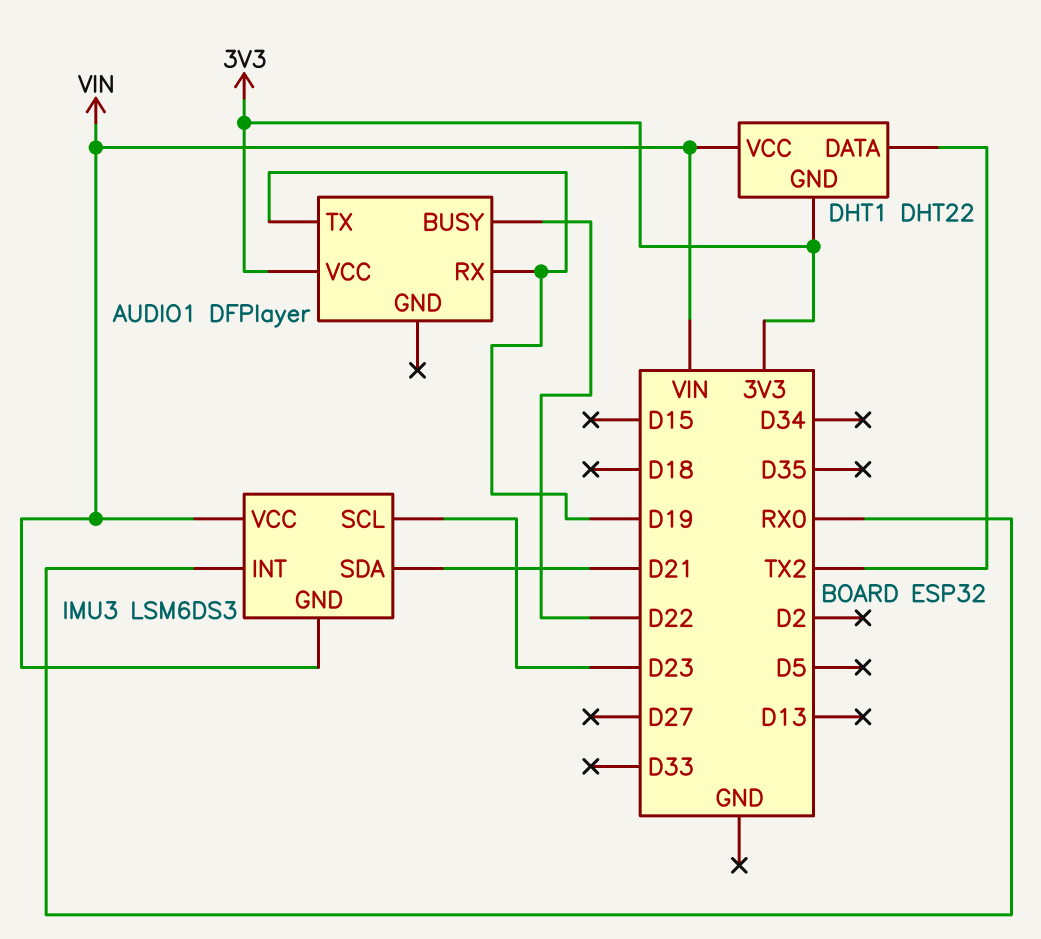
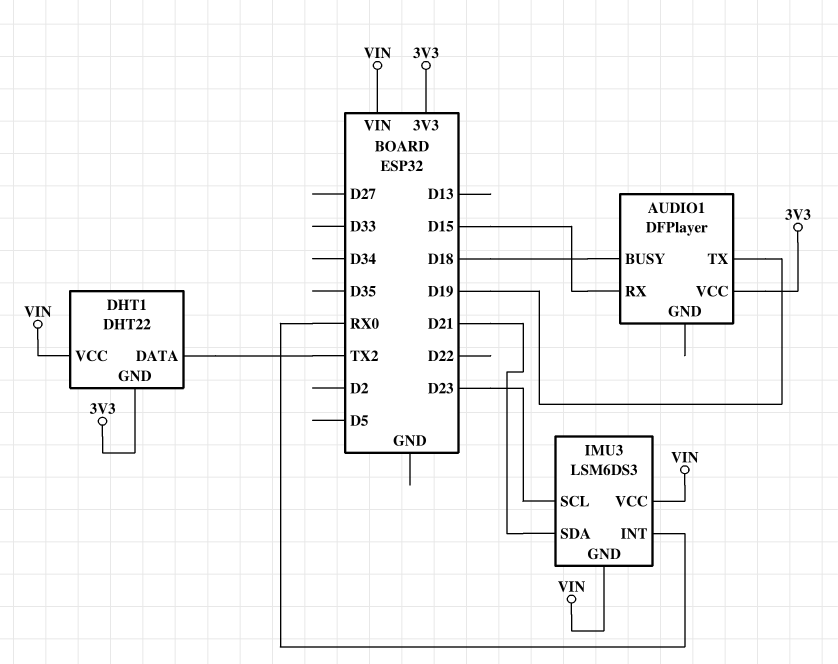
AUDIO1 pin BUSY: D22 -> D18
AUDIO1 pin RX: D19 -> D15

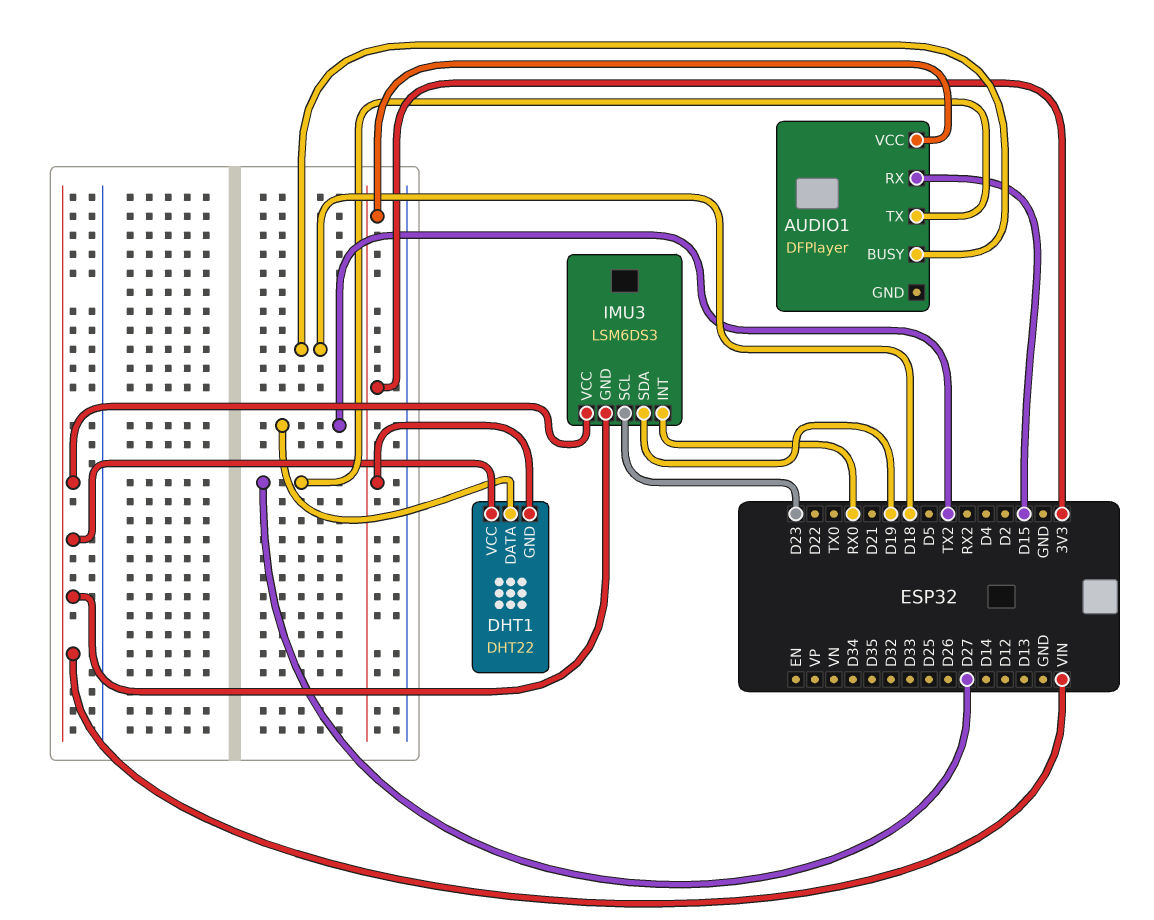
AUDIO1 pin TX: D19 -> D27
IMU3 pin SDA: D21 -> D19

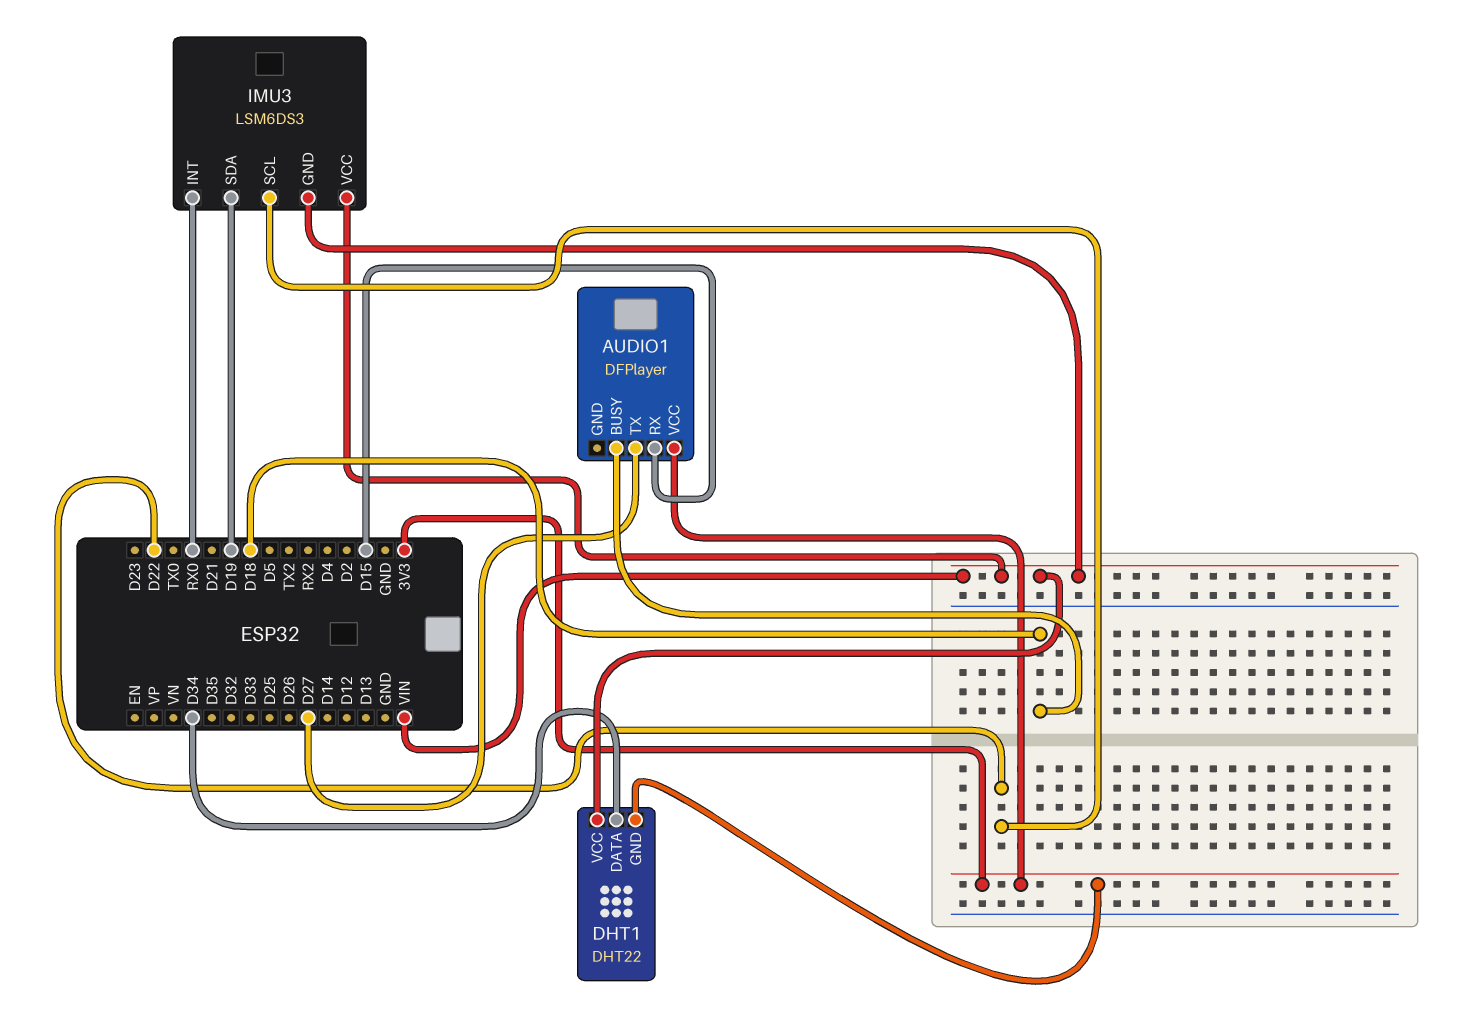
DHT1 pin DATA: TX2 -> D34
IMU3 pin SCL: D23 -> D22

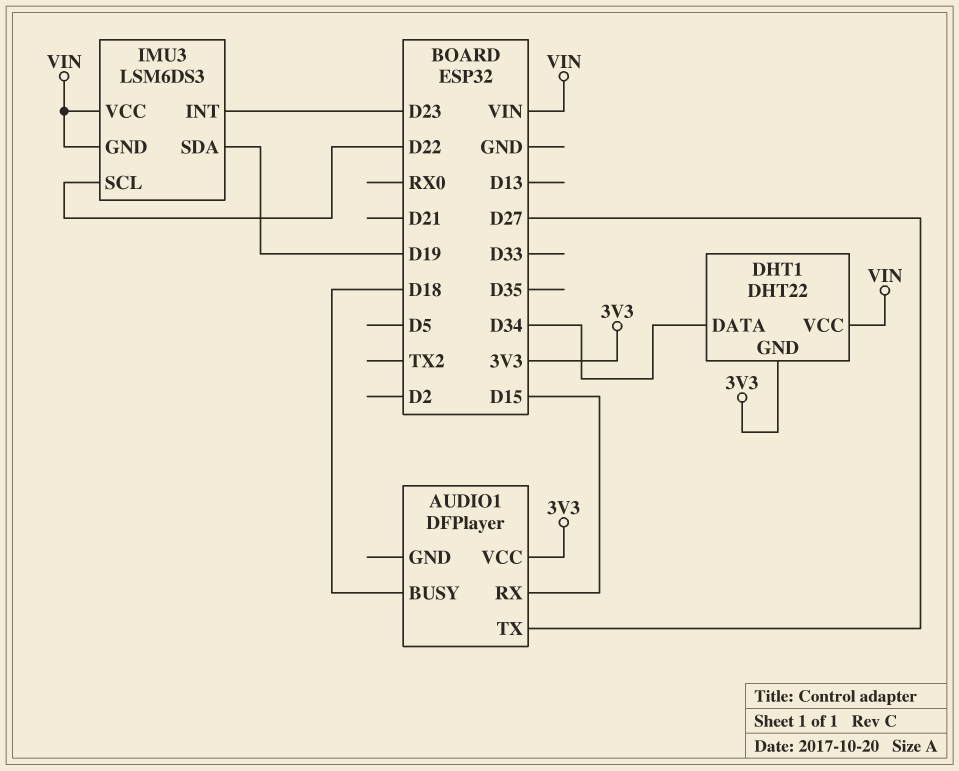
IMU3 pin INT: RX0 -> D23

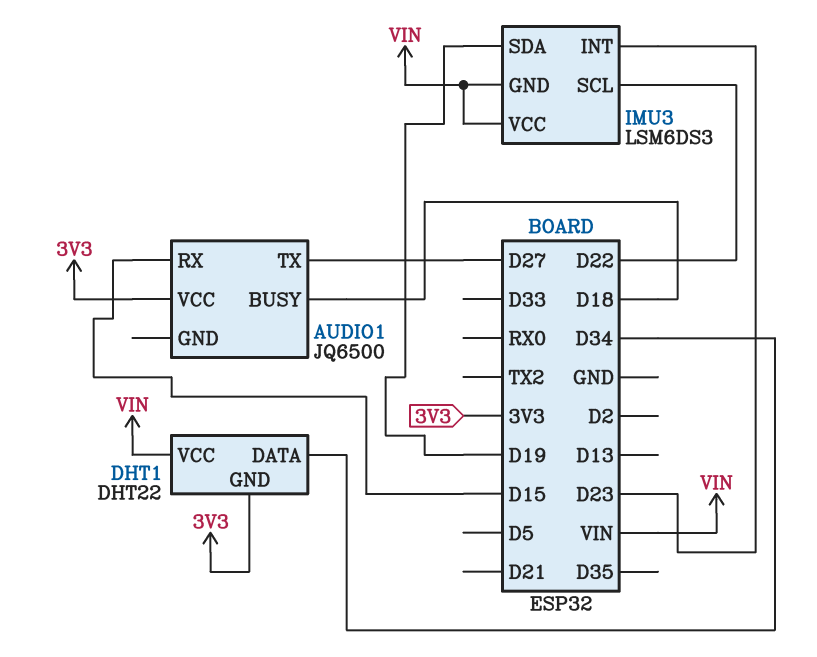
AUDIO1: DFPlayer -> JQ6500

